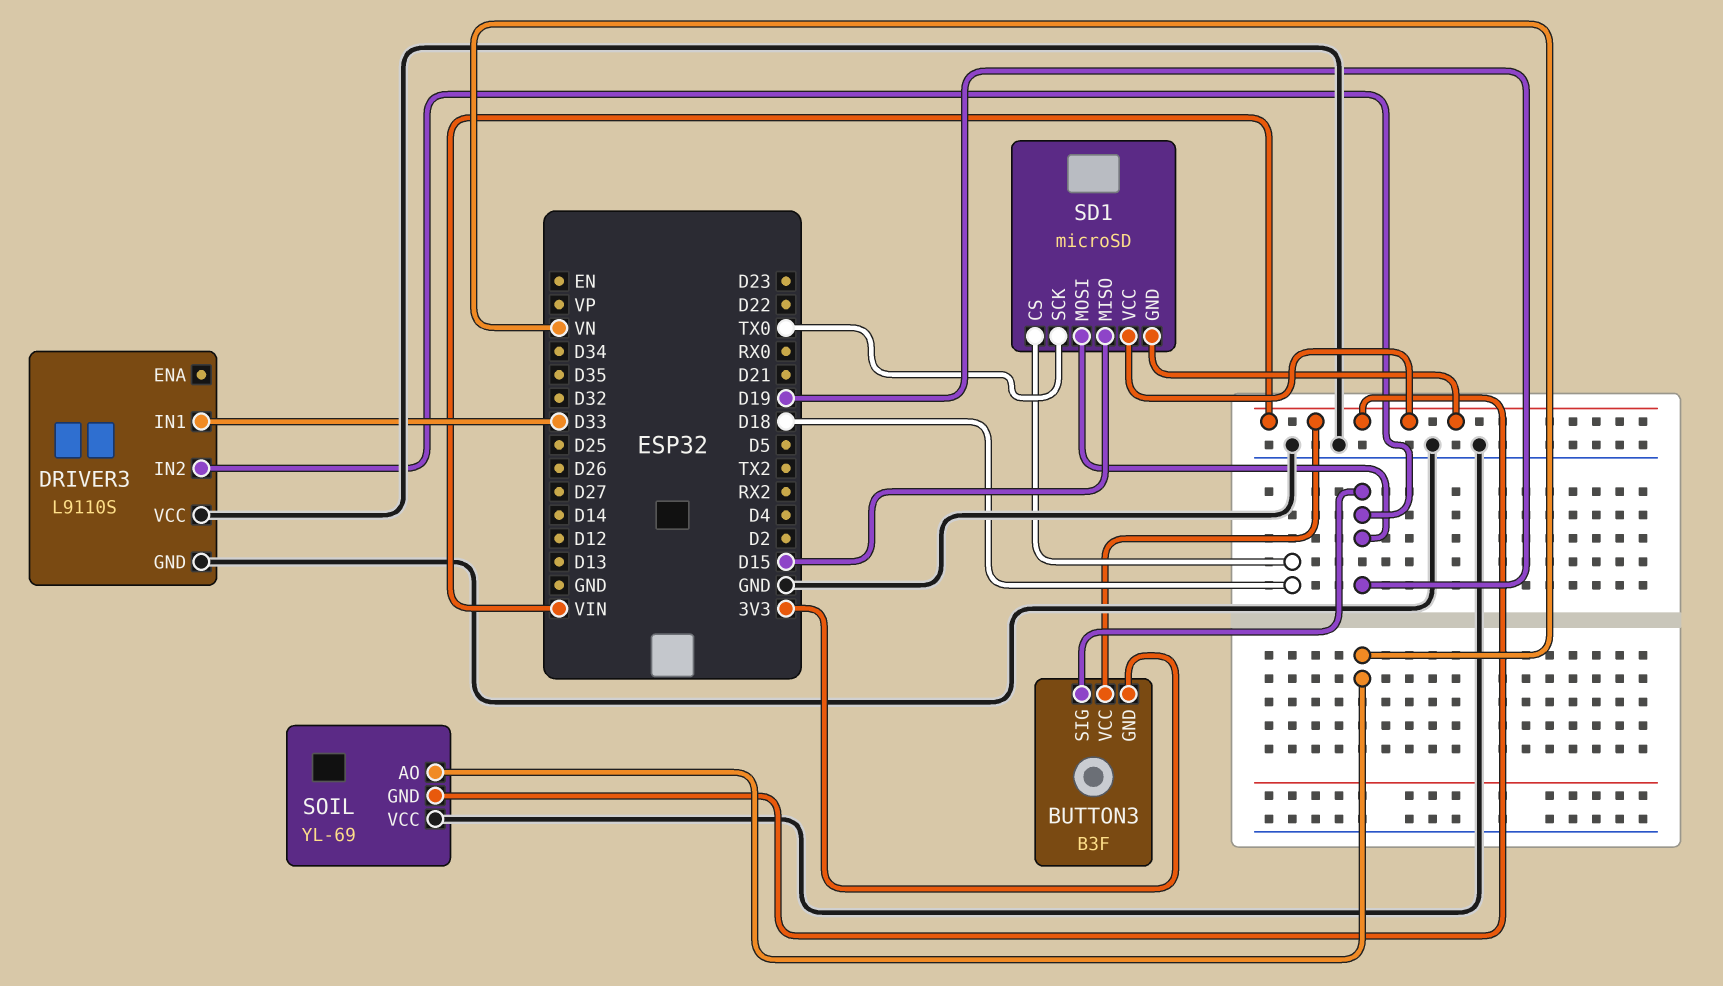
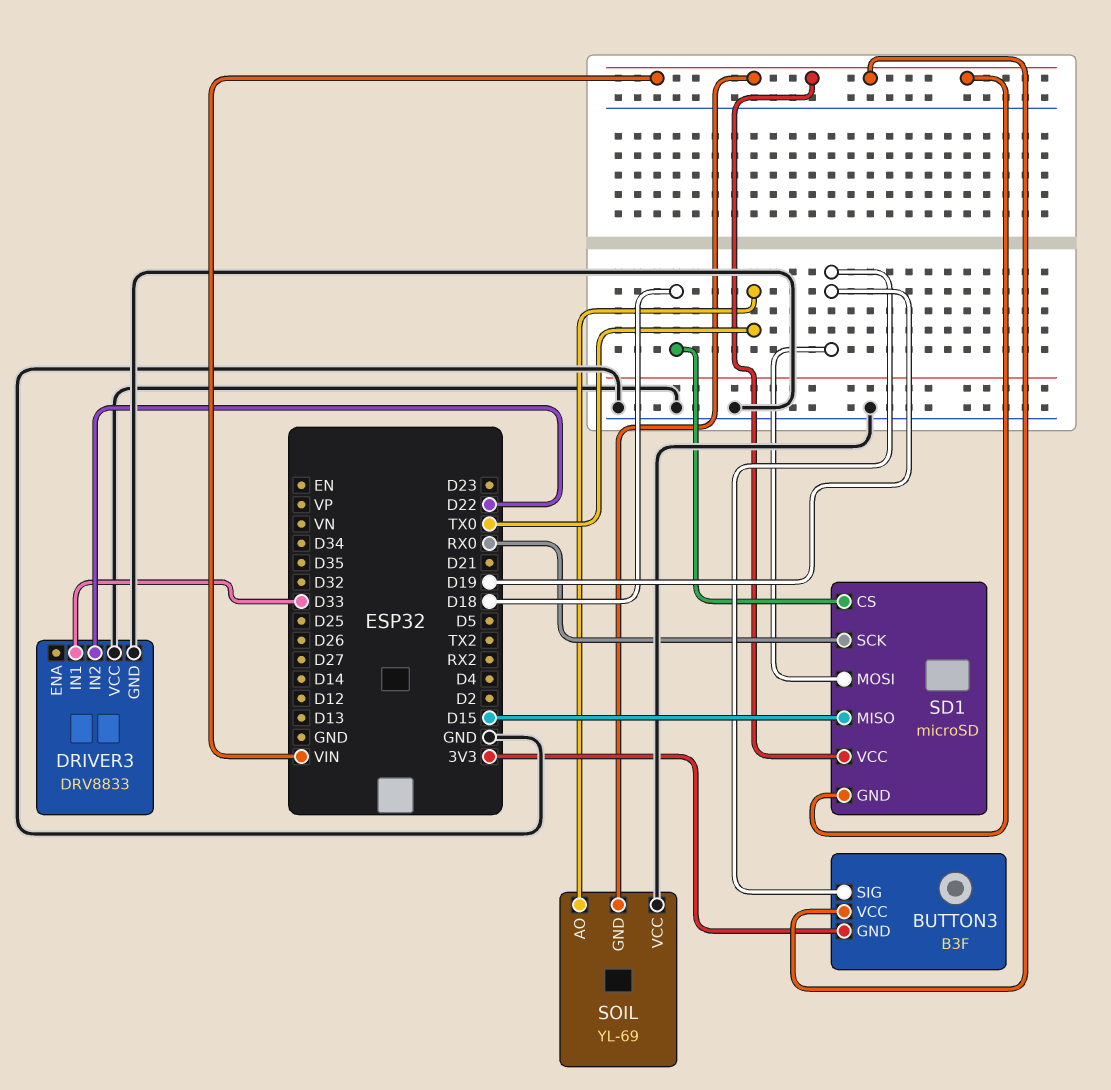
DRIVER3: L9110S -> DRV8833
DRIVER3 pin IN2: D19 -> D22
SD1 pin SCK: TX0 -> RX0
SOIL pin AO: VN -> TX0

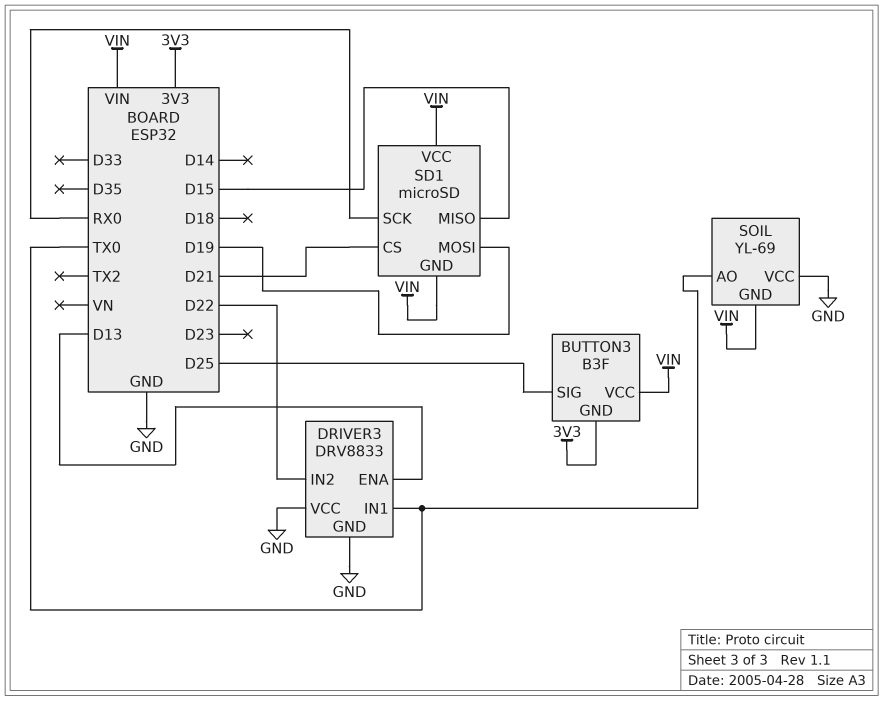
BUTTON3 pin SIG: D19 -> D25
DRIVER3 pin ENA: none -> D13
DRIVER3 pin IN1: D33 -> TX0
SD1 pin CS: D18 -> D21

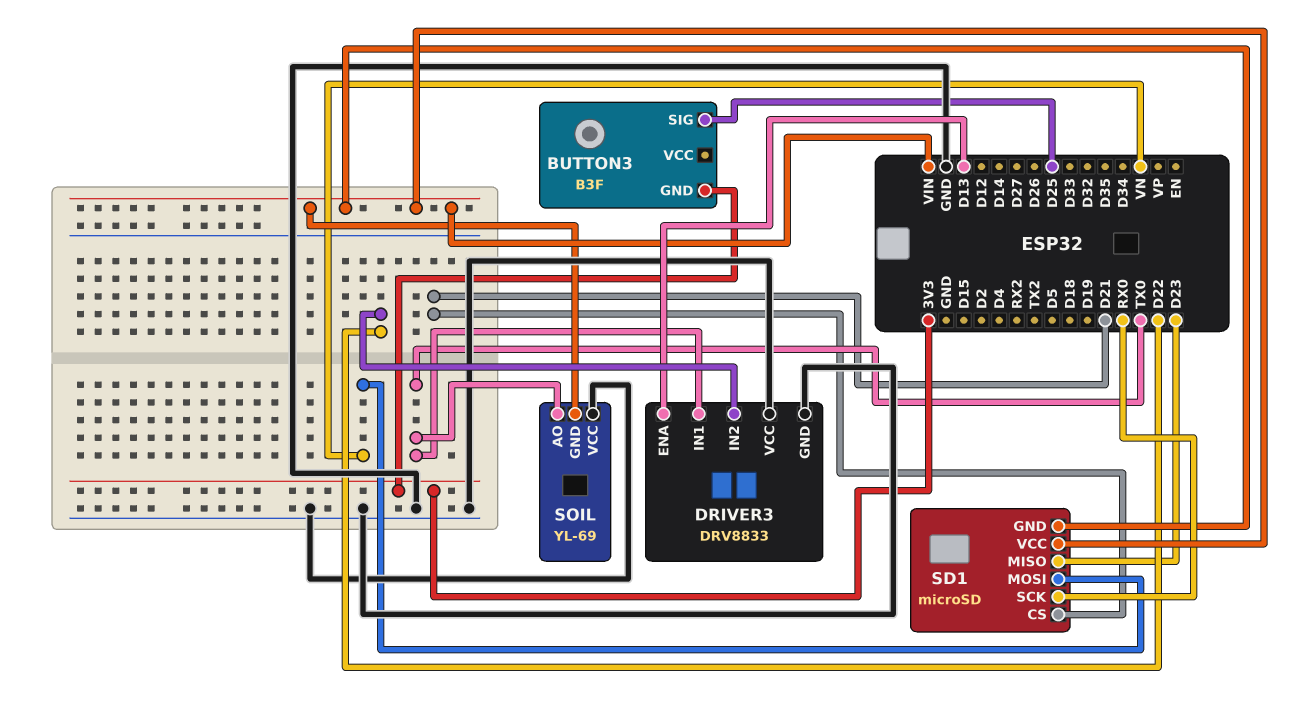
BUTTON3 pin VCC: VIN -> none
SD1 pin MISO: D15 -> D23
SD1 pin MOSI: D19 -> VN

